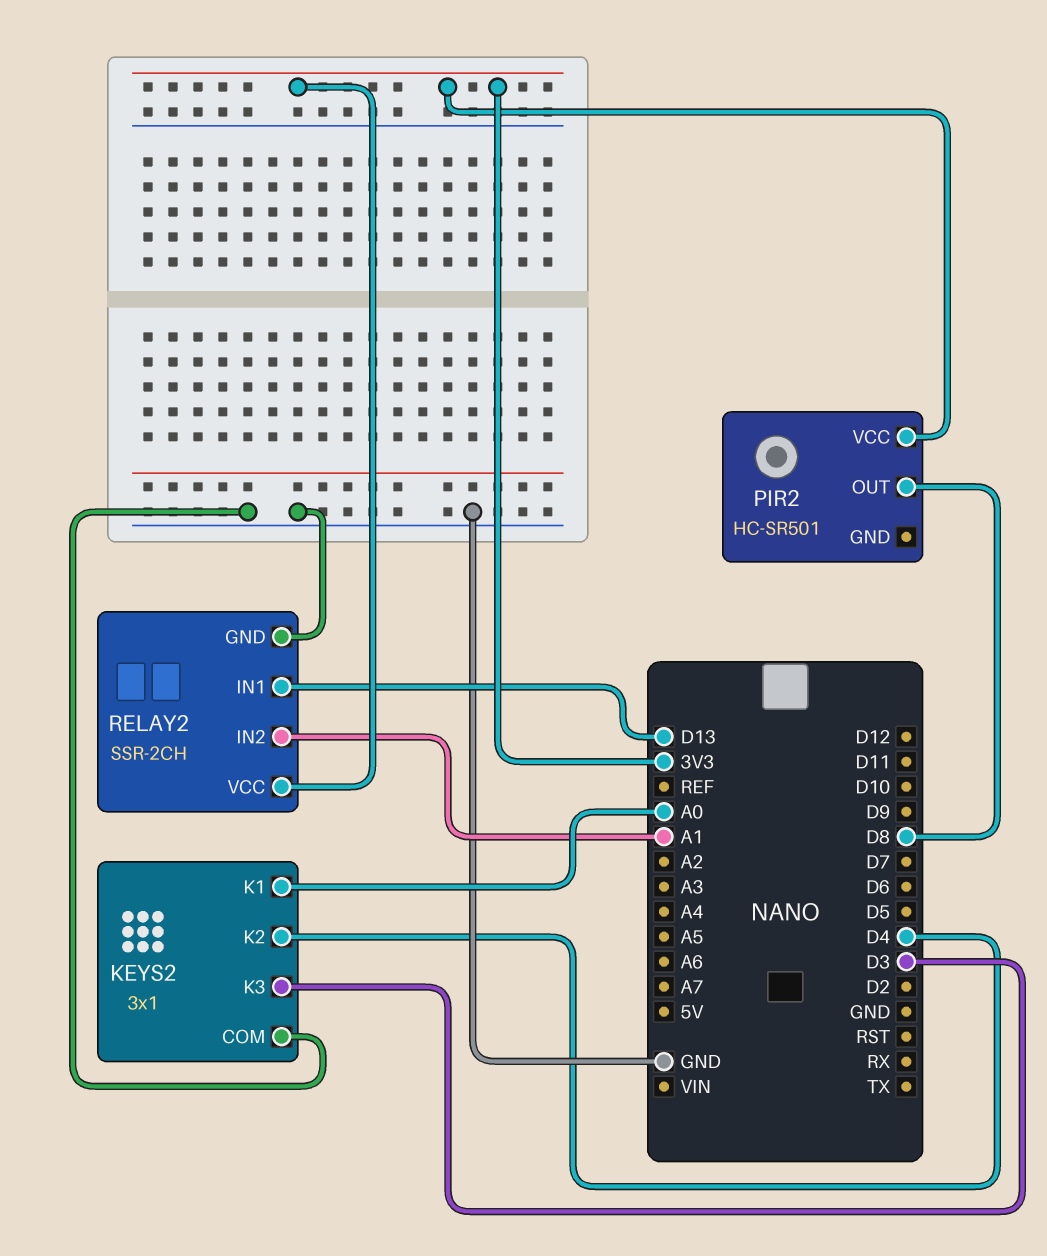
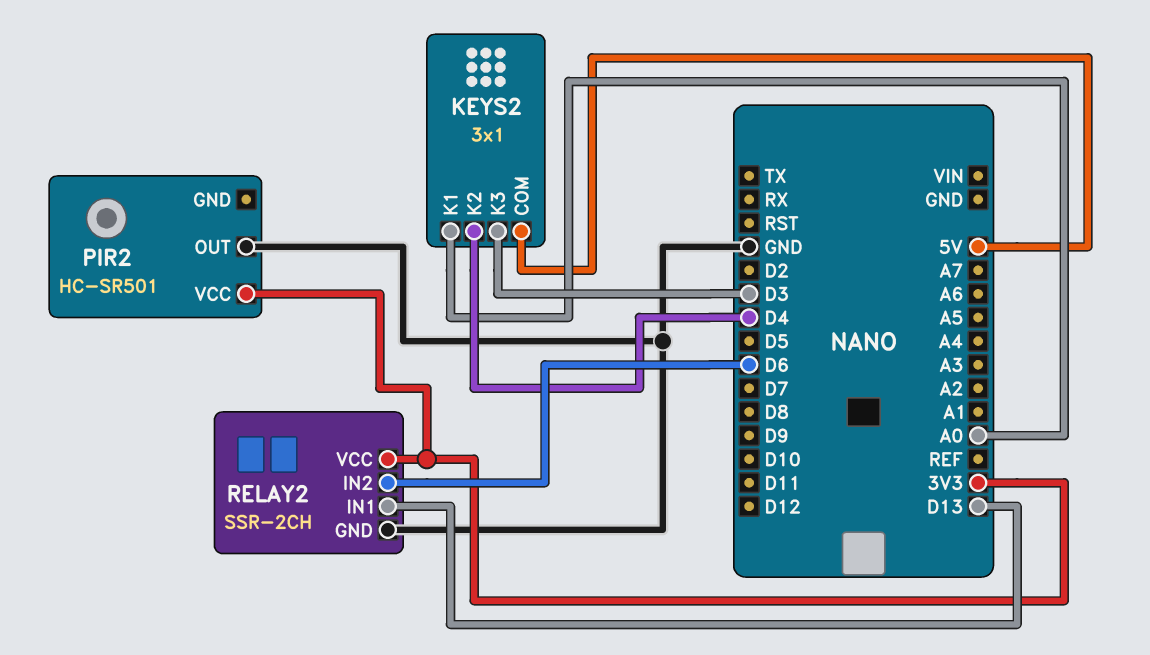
KEYS2 pin COM: GND -> 5V
PIR2 pin OUT: D8 -> GND
RELAY2 pin IN2: A1 -> D6

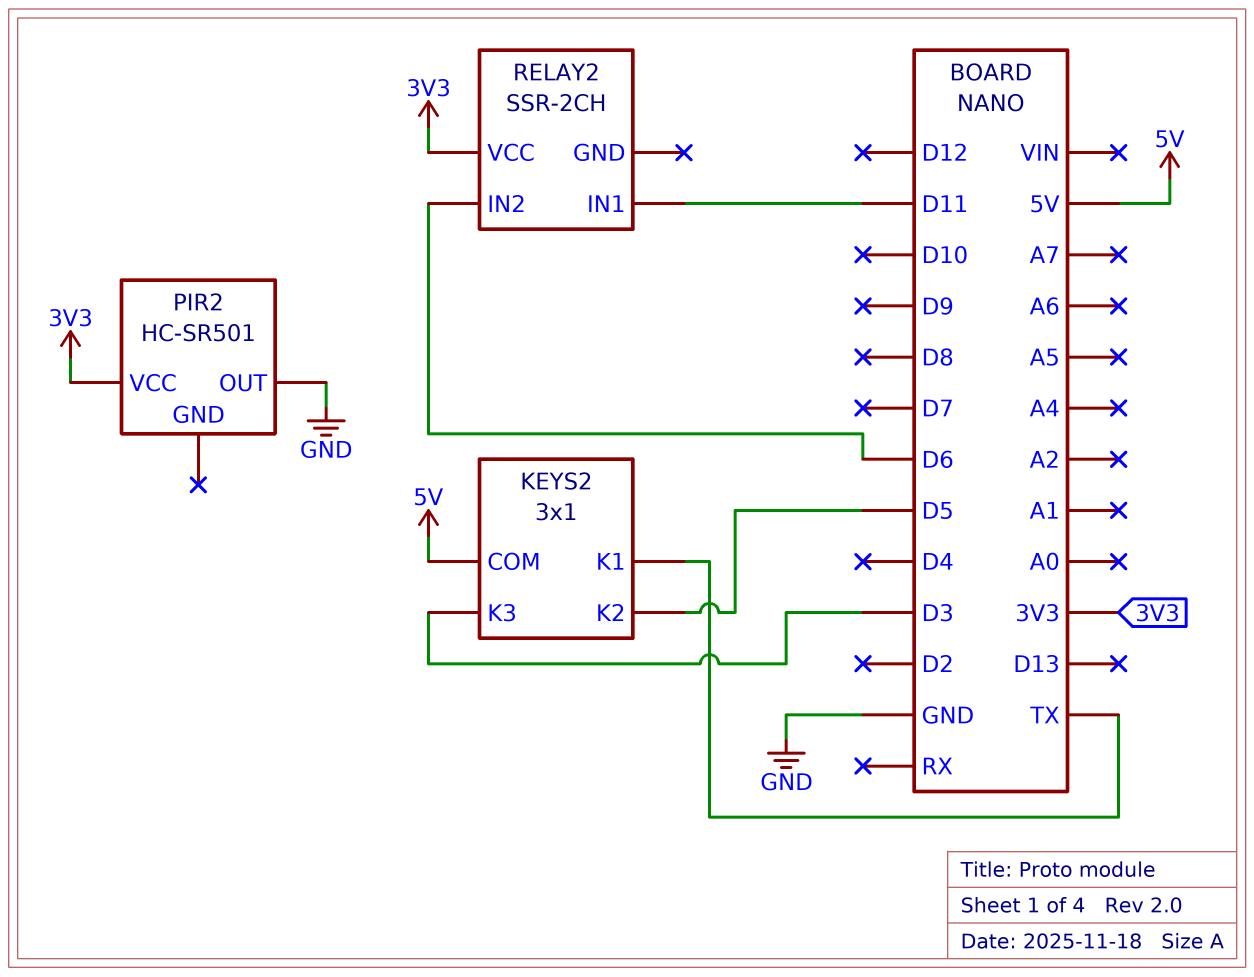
KEYS2 pin K1: A0 -> TX
KEYS2 pin K2: D4 -> D5
RELAY2 pin GND: GND -> none
RELAY2 pin IN1: D13 -> D11

